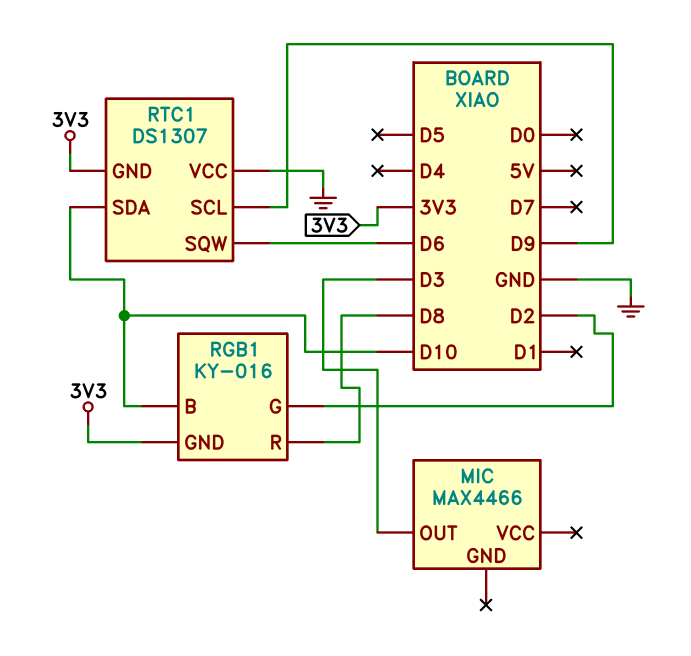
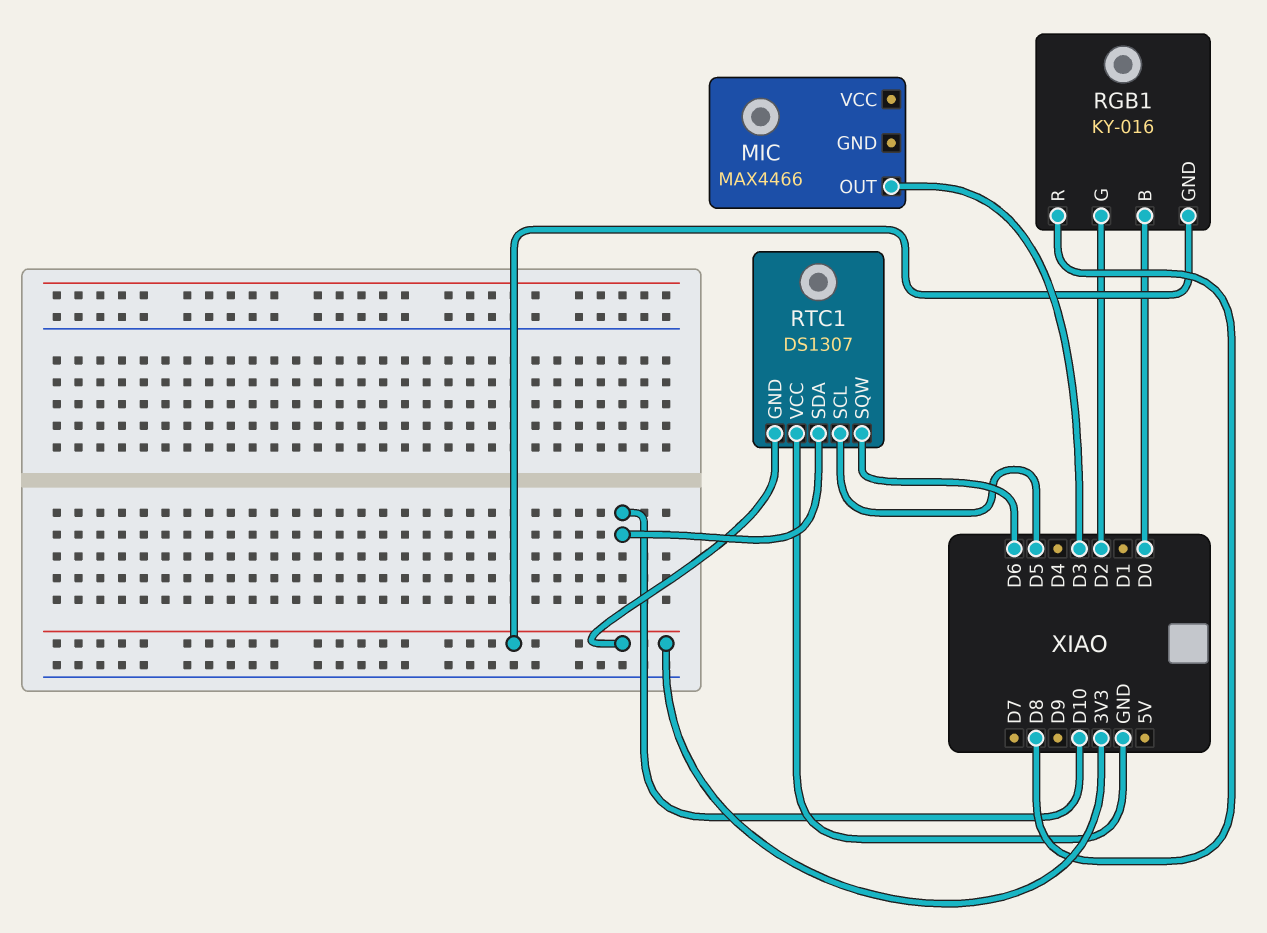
RGB1 pin B: D10 -> D0
RTC1 pin SCL: D9 -> D5

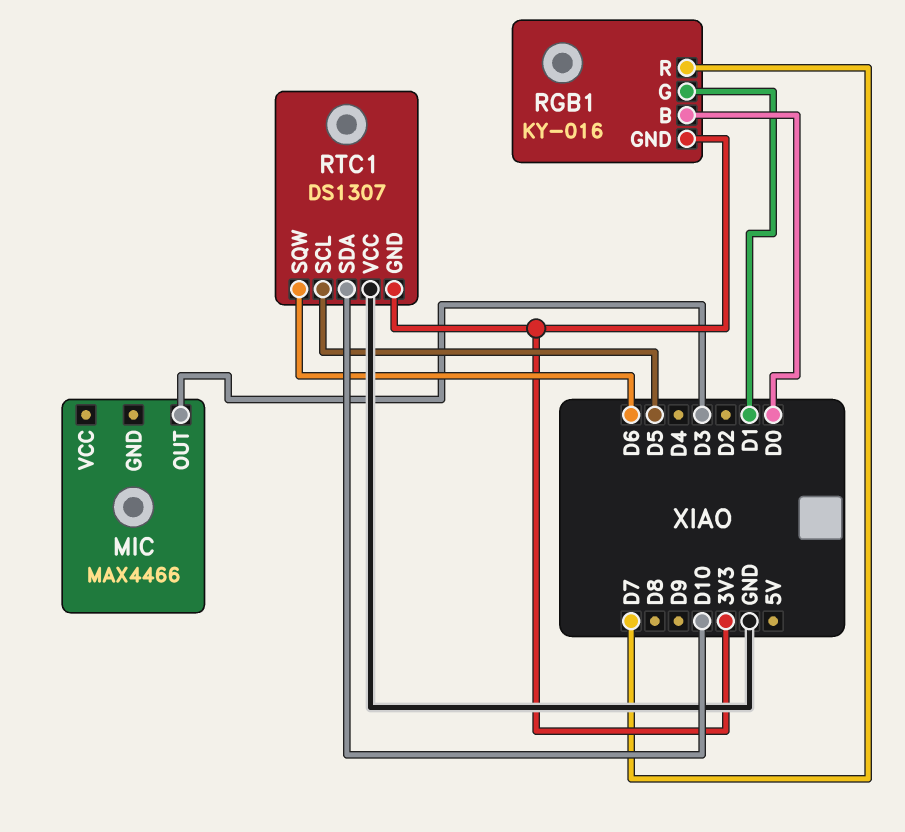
RGB1 pin G: D2 -> D1
RGB1 pin R: D8 -> D7

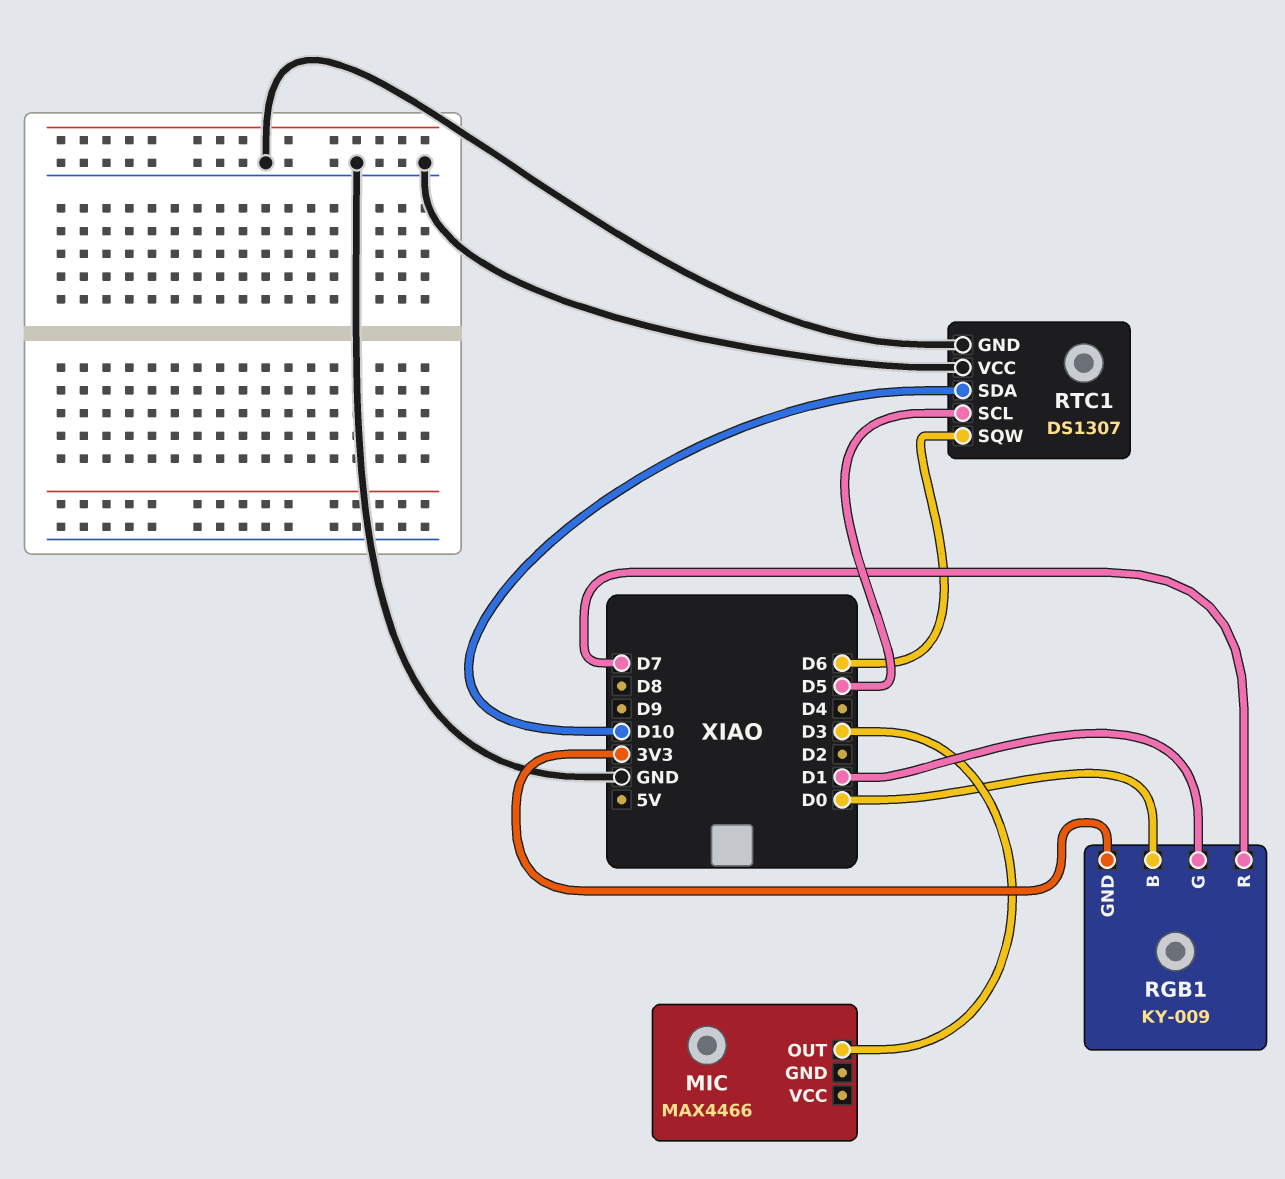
RGB1: KY-016 -> KY-009
RTC1 pin GND: 3V3 -> GND

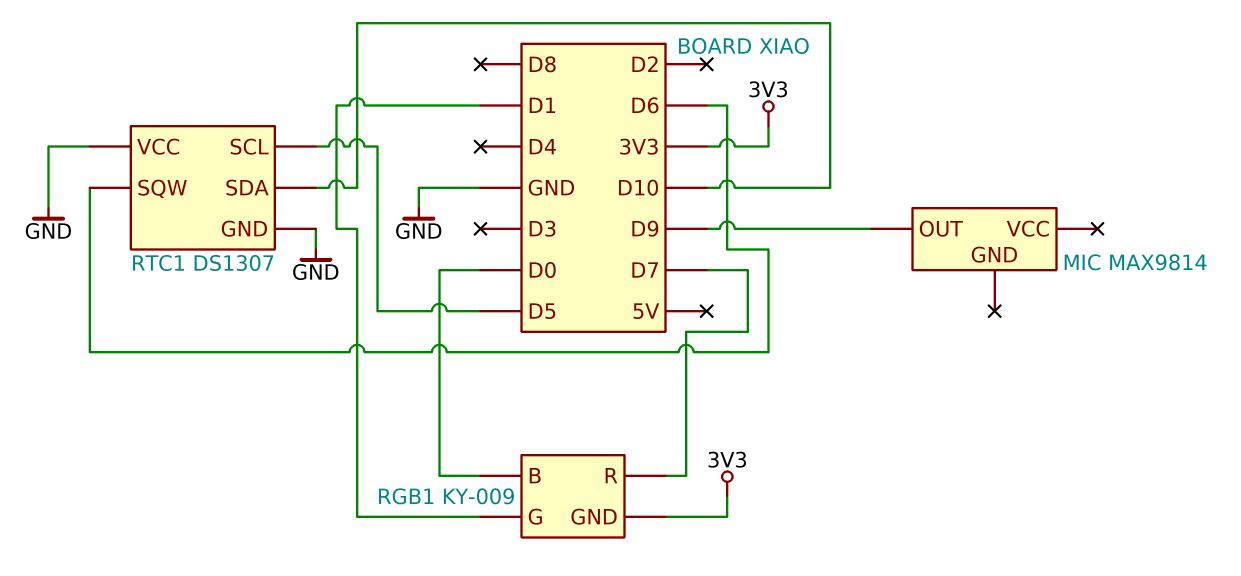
MIC: MAX4466 -> MAX9814
MIC pin OUT: D3 -> D9

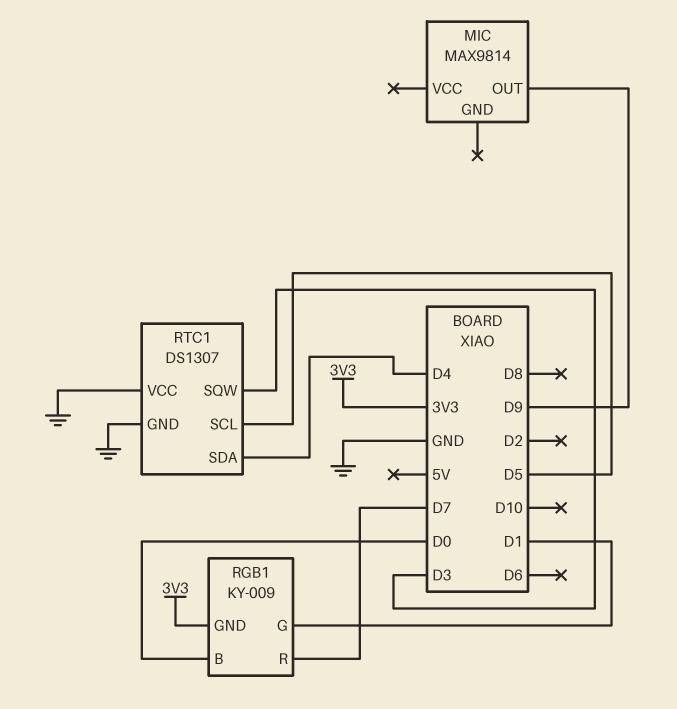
RTC1 pin SDA: D10 -> D4
RTC1 pin SQW: D6 -> D3

